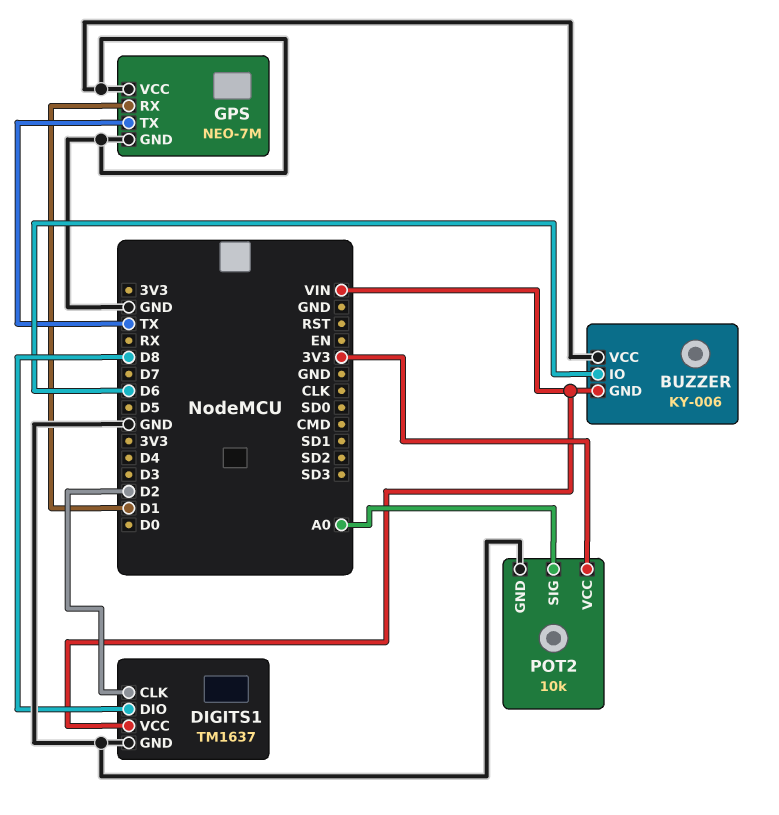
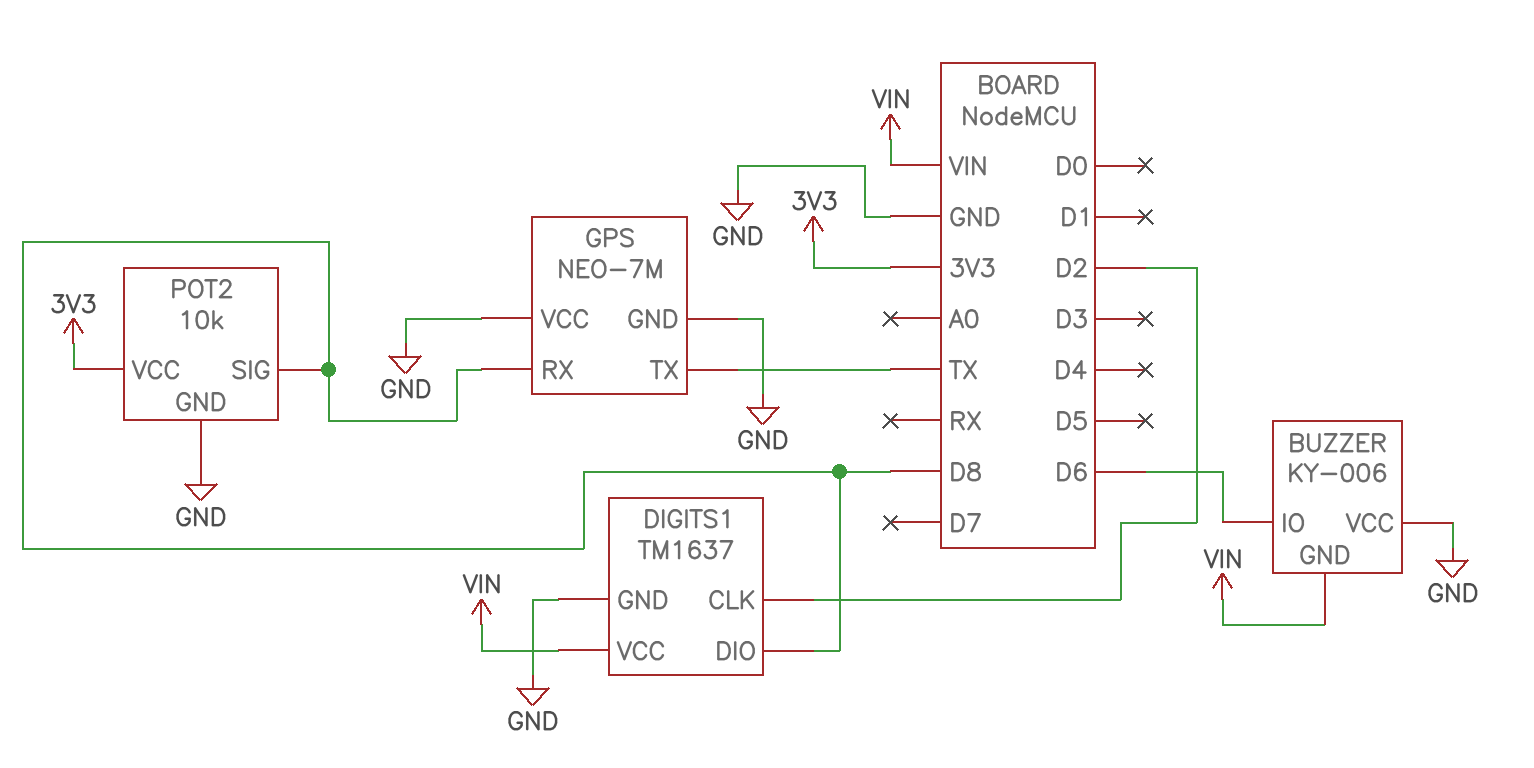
GPS pin RX: D1 -> D8
POT2 pin SIG: A0 -> D8

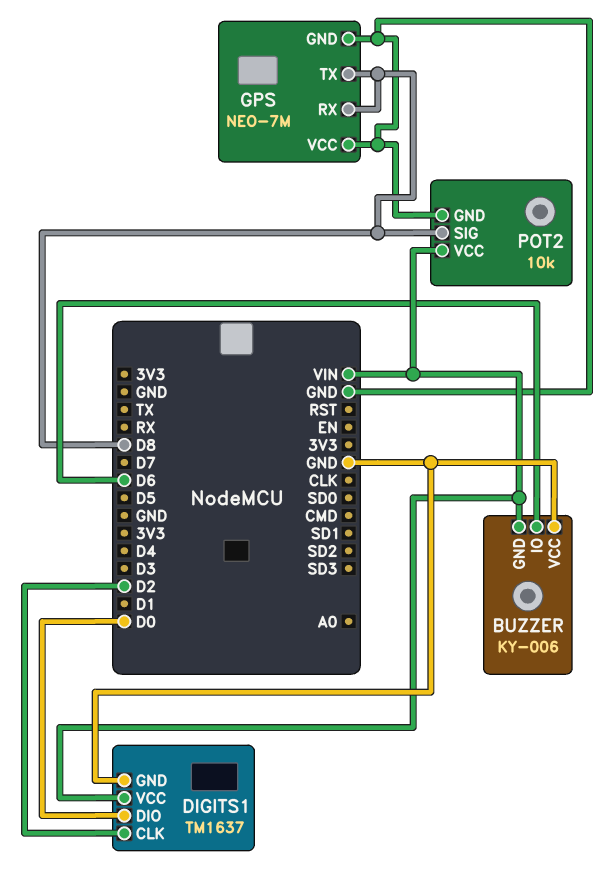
DIGITS1 pin DIO: D8 -> D0
GPS pin TX: TX -> D8
POT2 pin VCC: 3V3 -> VIN

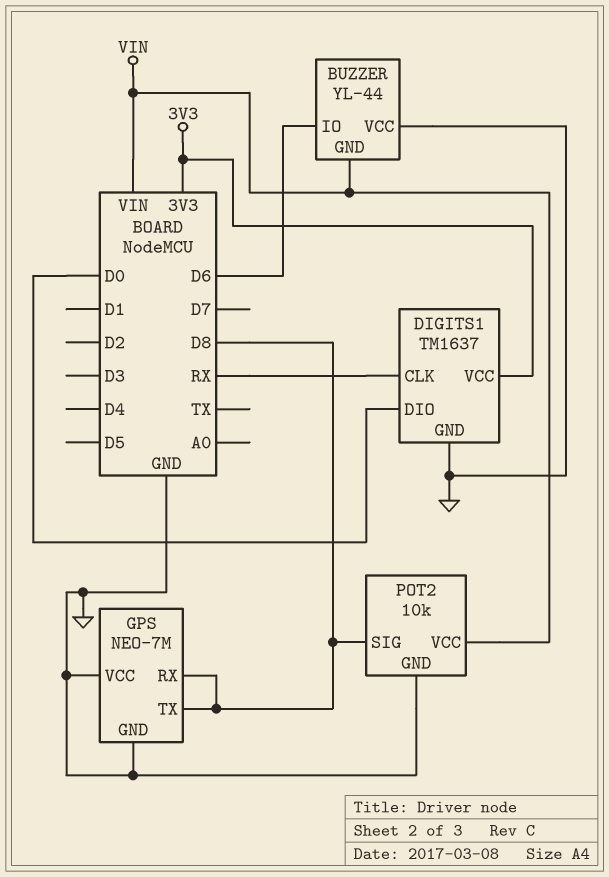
BUZZER: KY-006 -> YL-44
DIGITS1 pin CLK: D2 -> RX
DIGITS1 pin VCC: VIN -> 3V3

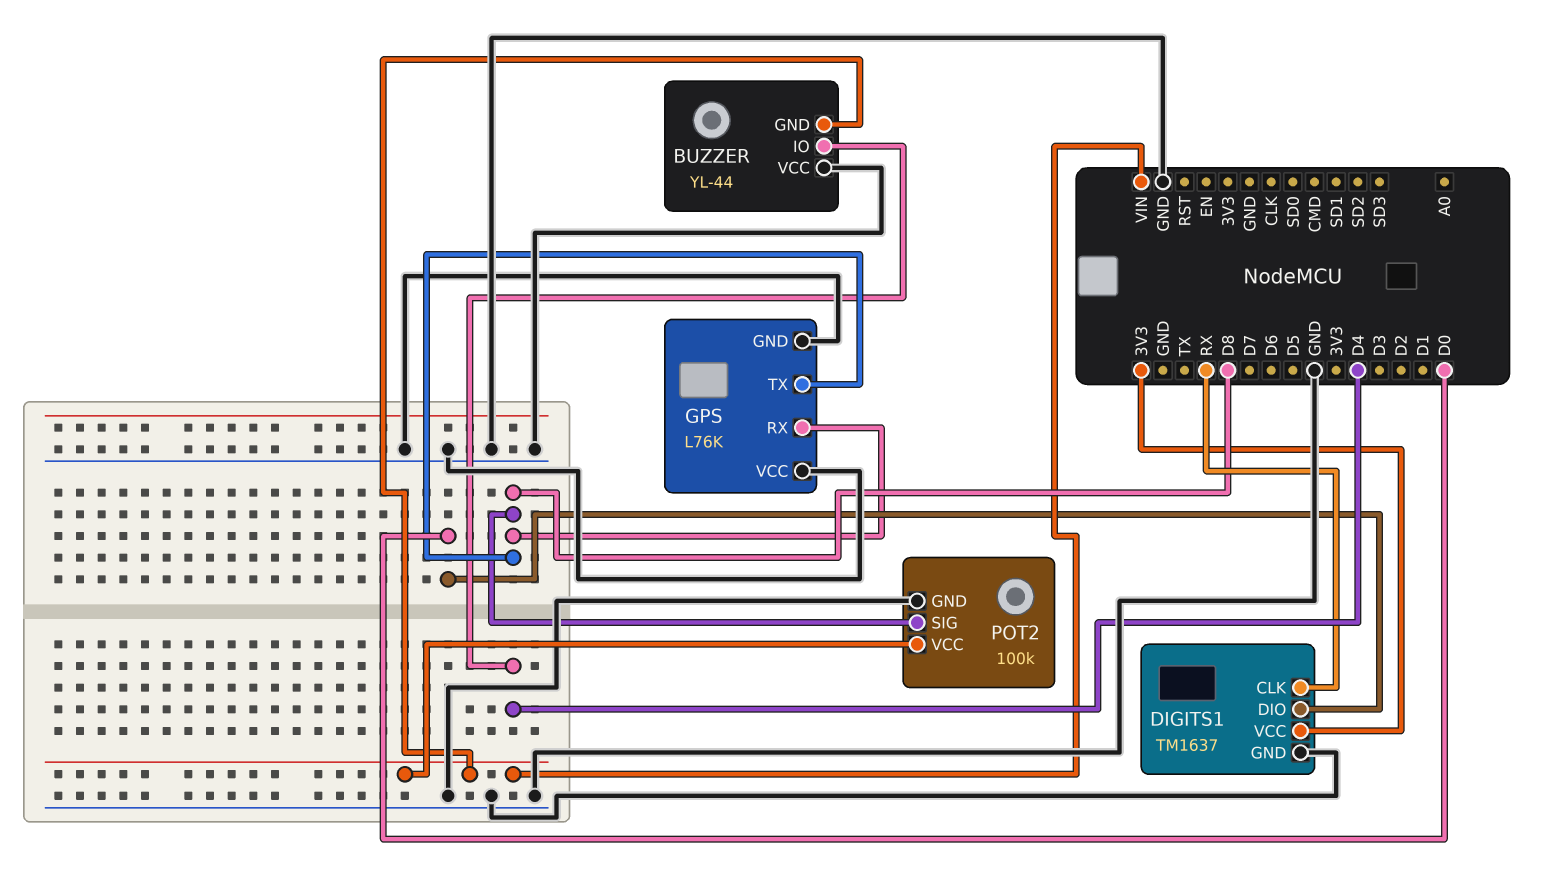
BUZZER pin IO: D6 -> D4
GPS: NEO-7M -> L76K
POT2: 10k -> 100k

